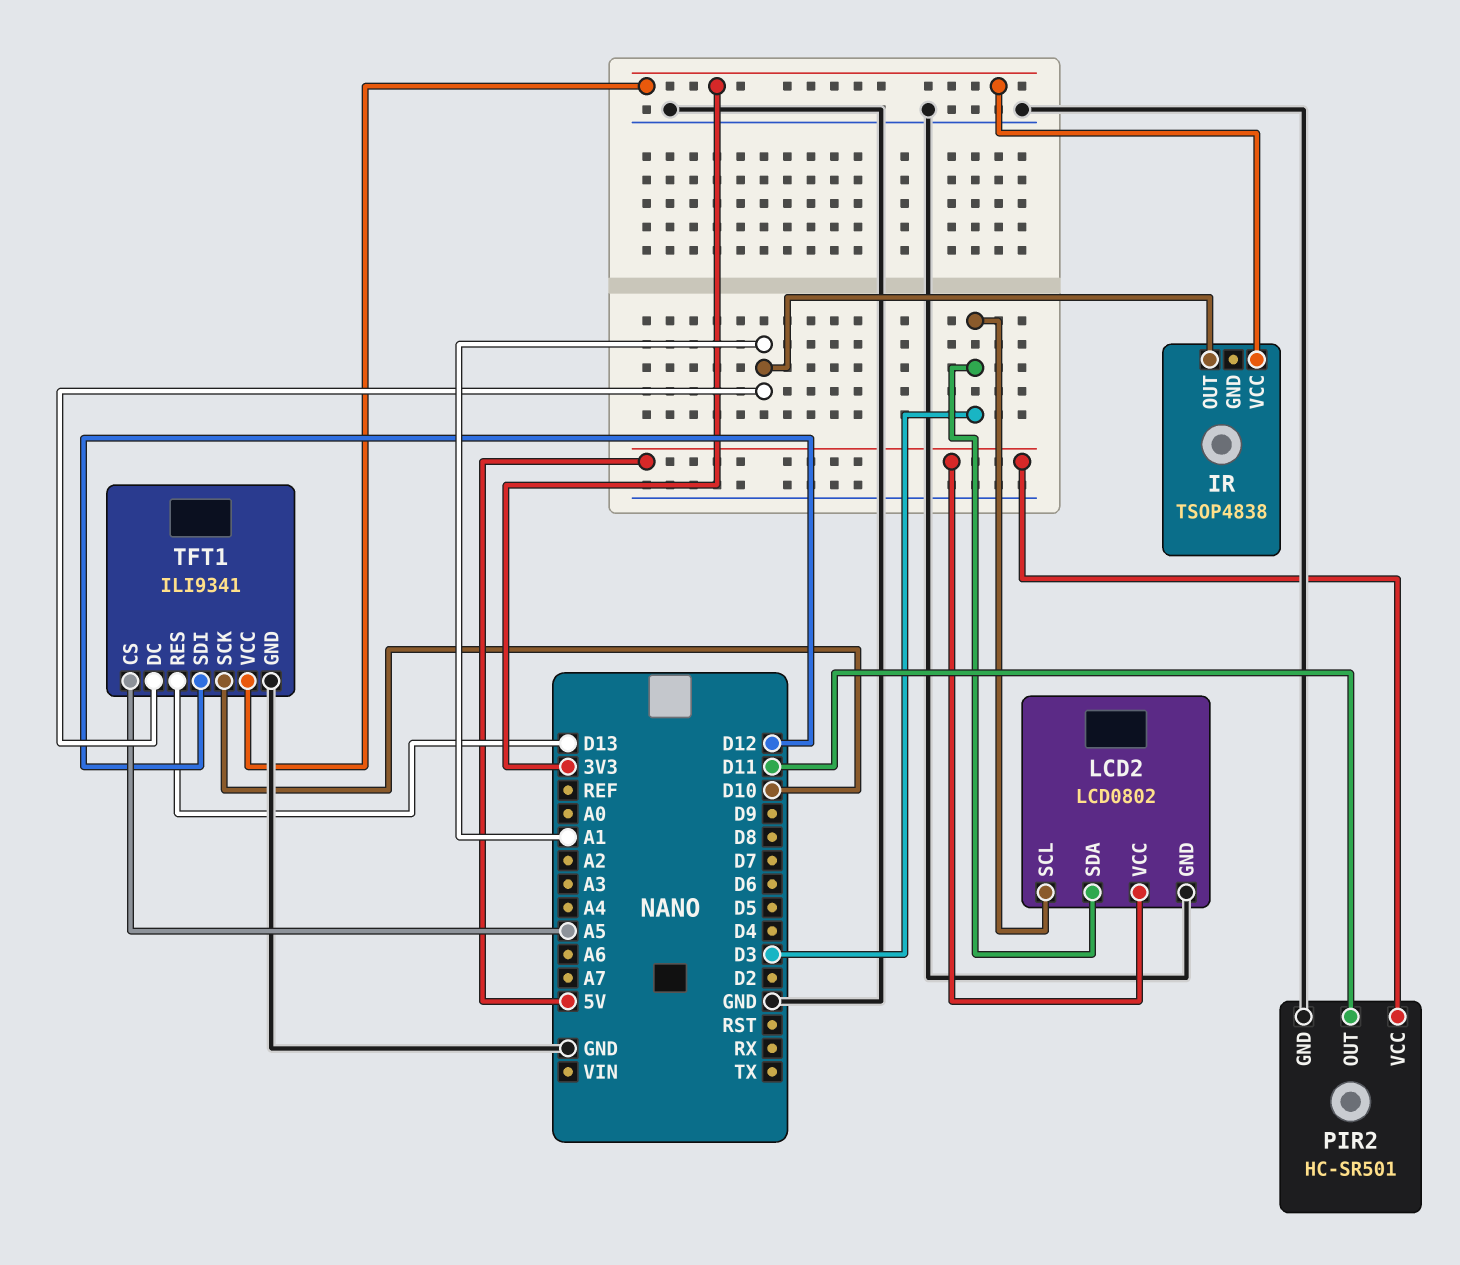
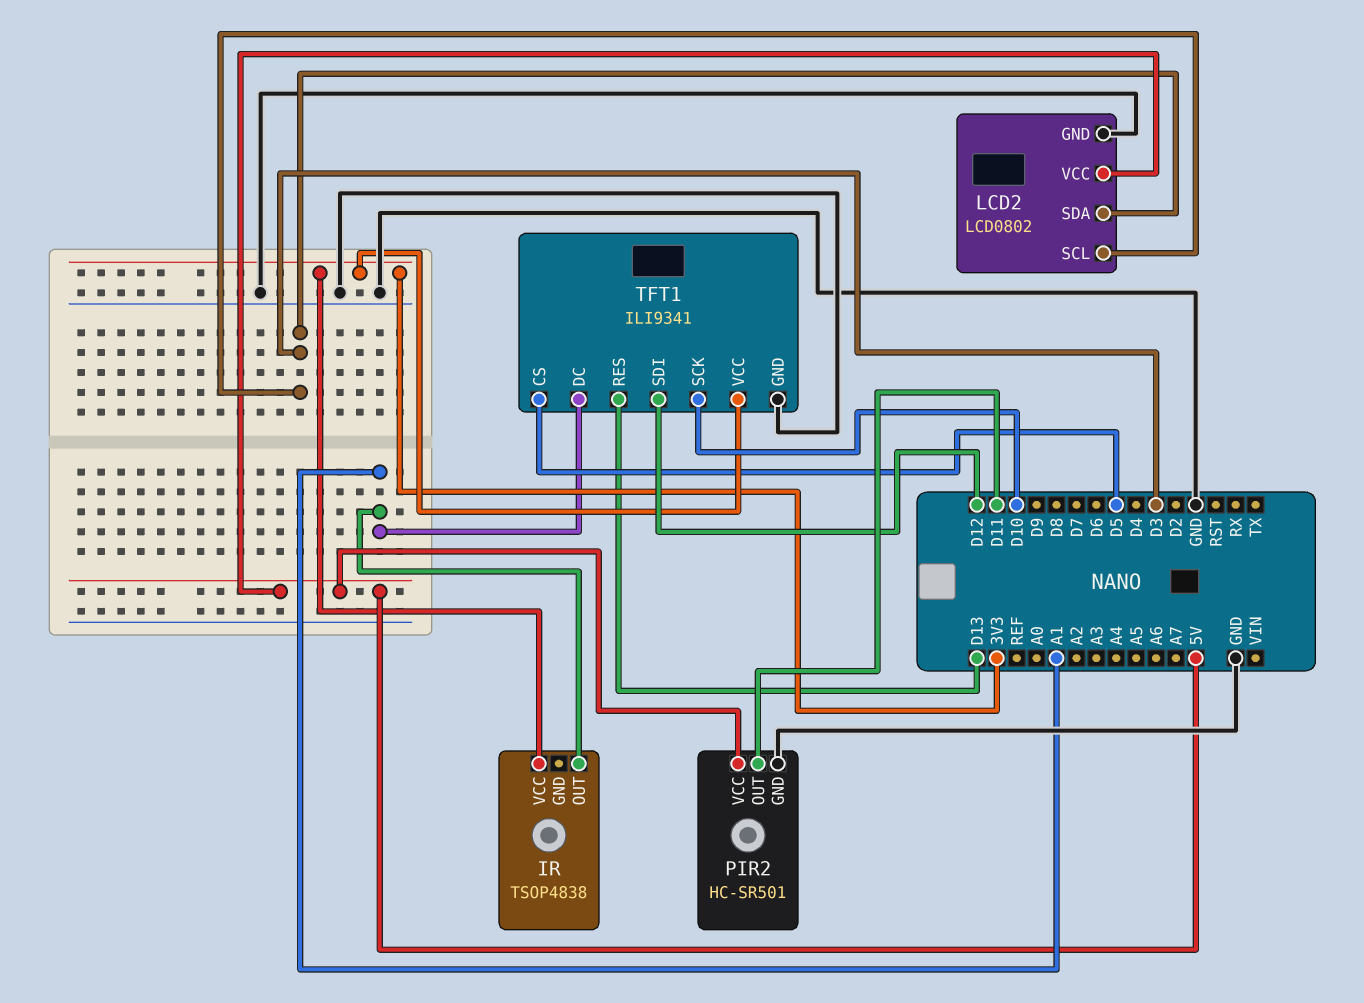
TFT1 pin CS: A5 -> D5

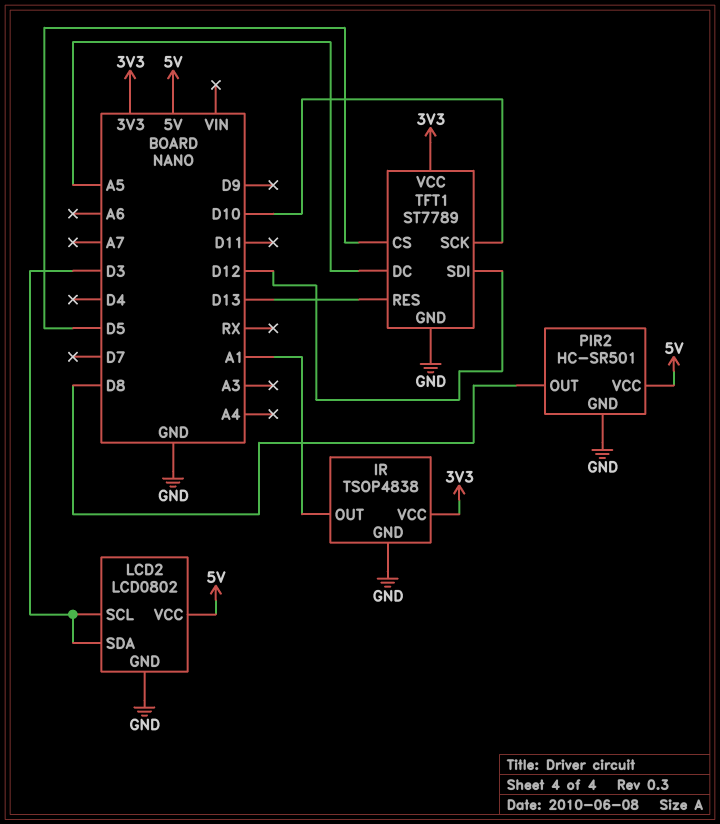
IR pin GND: none -> GND
PIR2 pin OUT: D11 -> D8
TFT1: ILI9341 -> ST7789
TFT1 pin DC: A1 -> A5

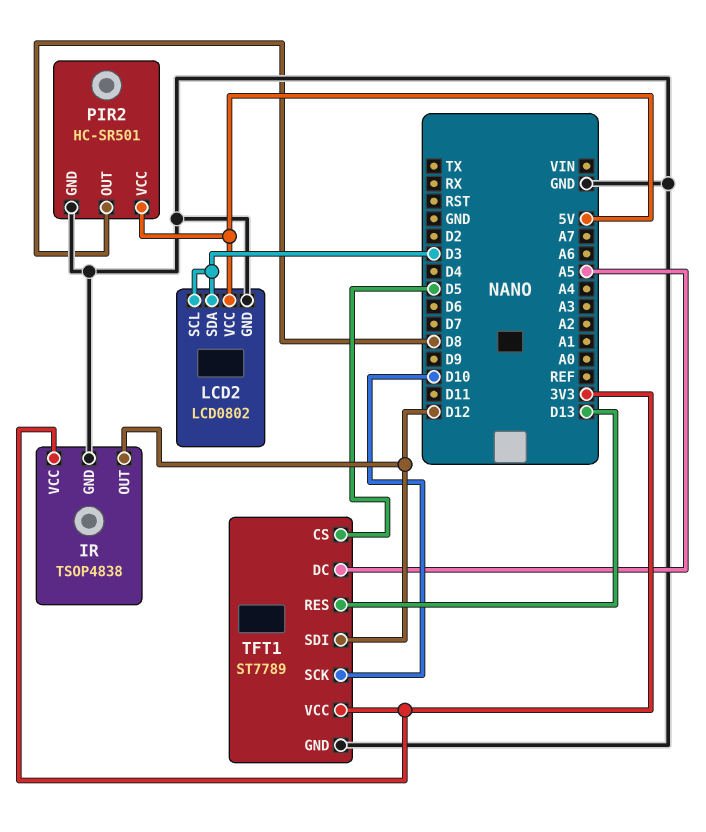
IR pin OUT: A1 -> D12

